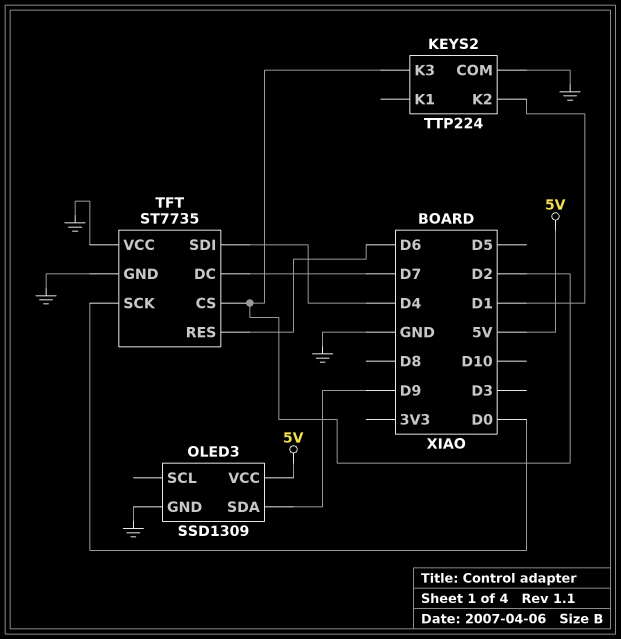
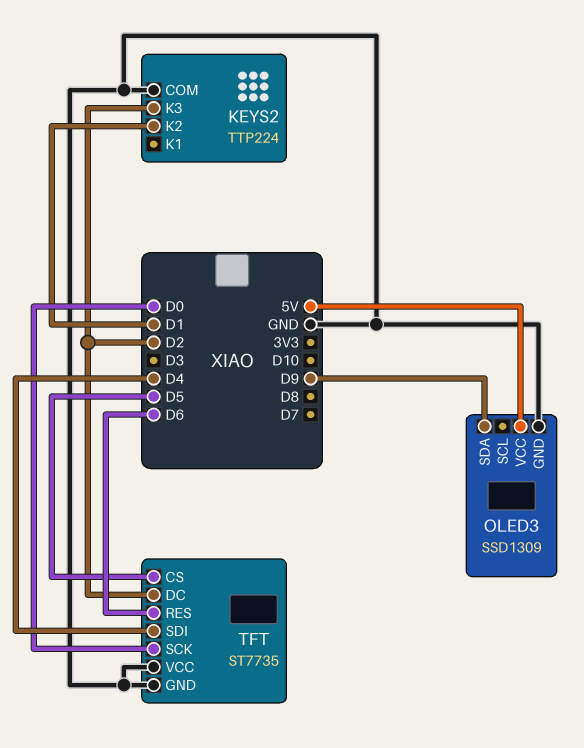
TFT pin CS: D2 -> D5
TFT pin DC: D7 -> D2

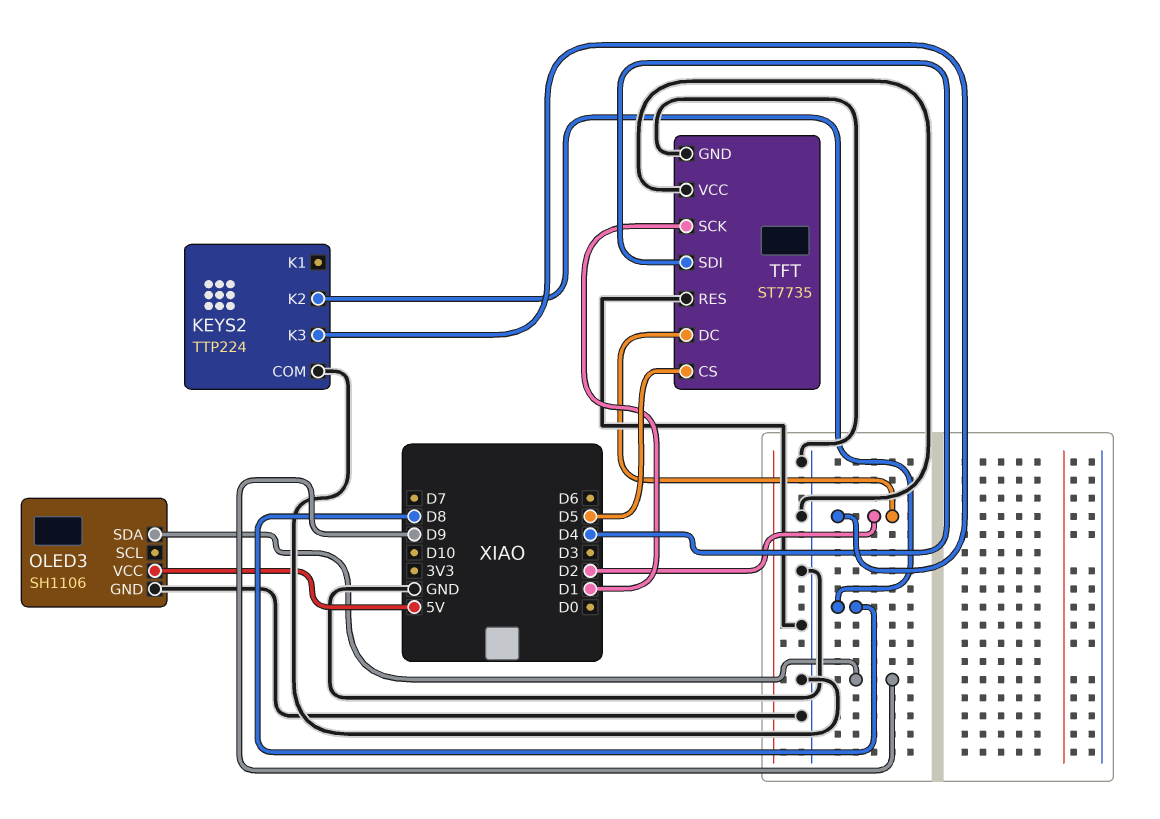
KEYS2 pin K2: D1 -> D8
OLED3: SSD1309 -> SH1106
TFT pin RES: D6 -> GND
TFT pin SCK: D0 -> D1

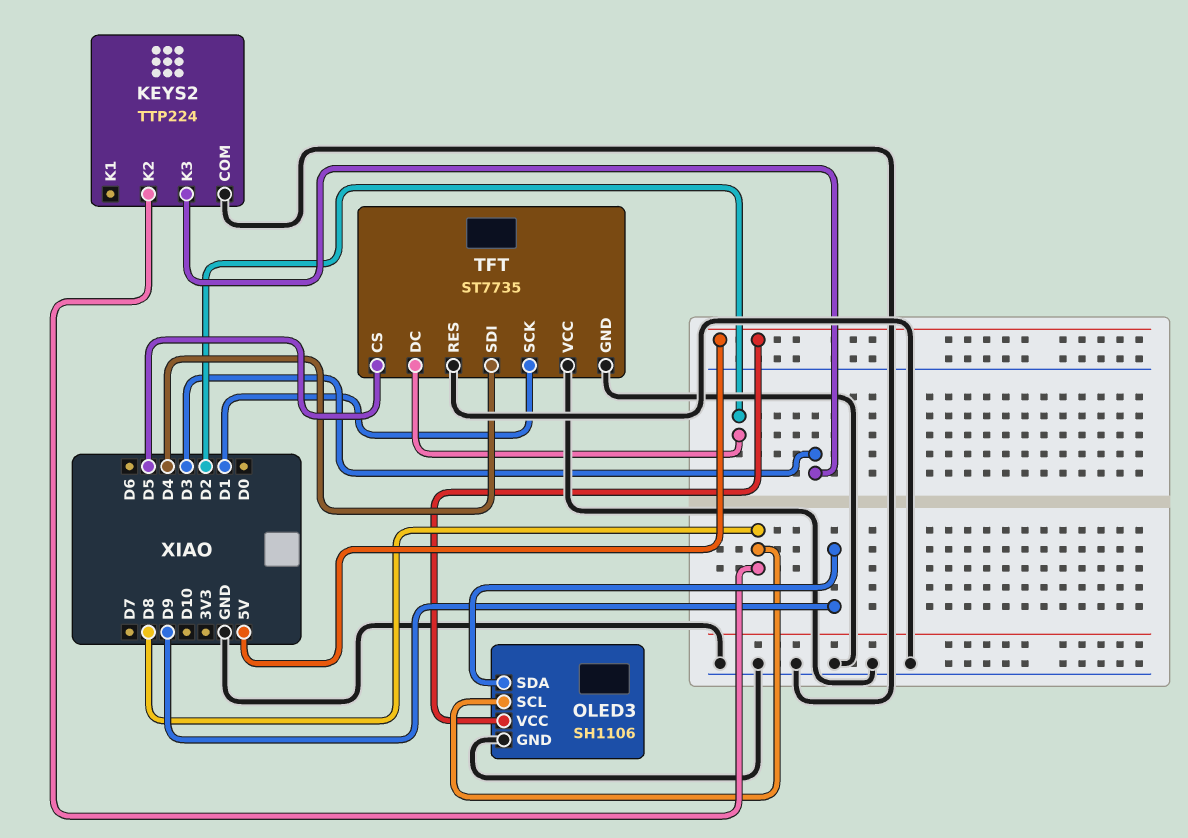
KEYS2 pin K3: D2 -> D3
OLED3 pin SCL: none -> D8

